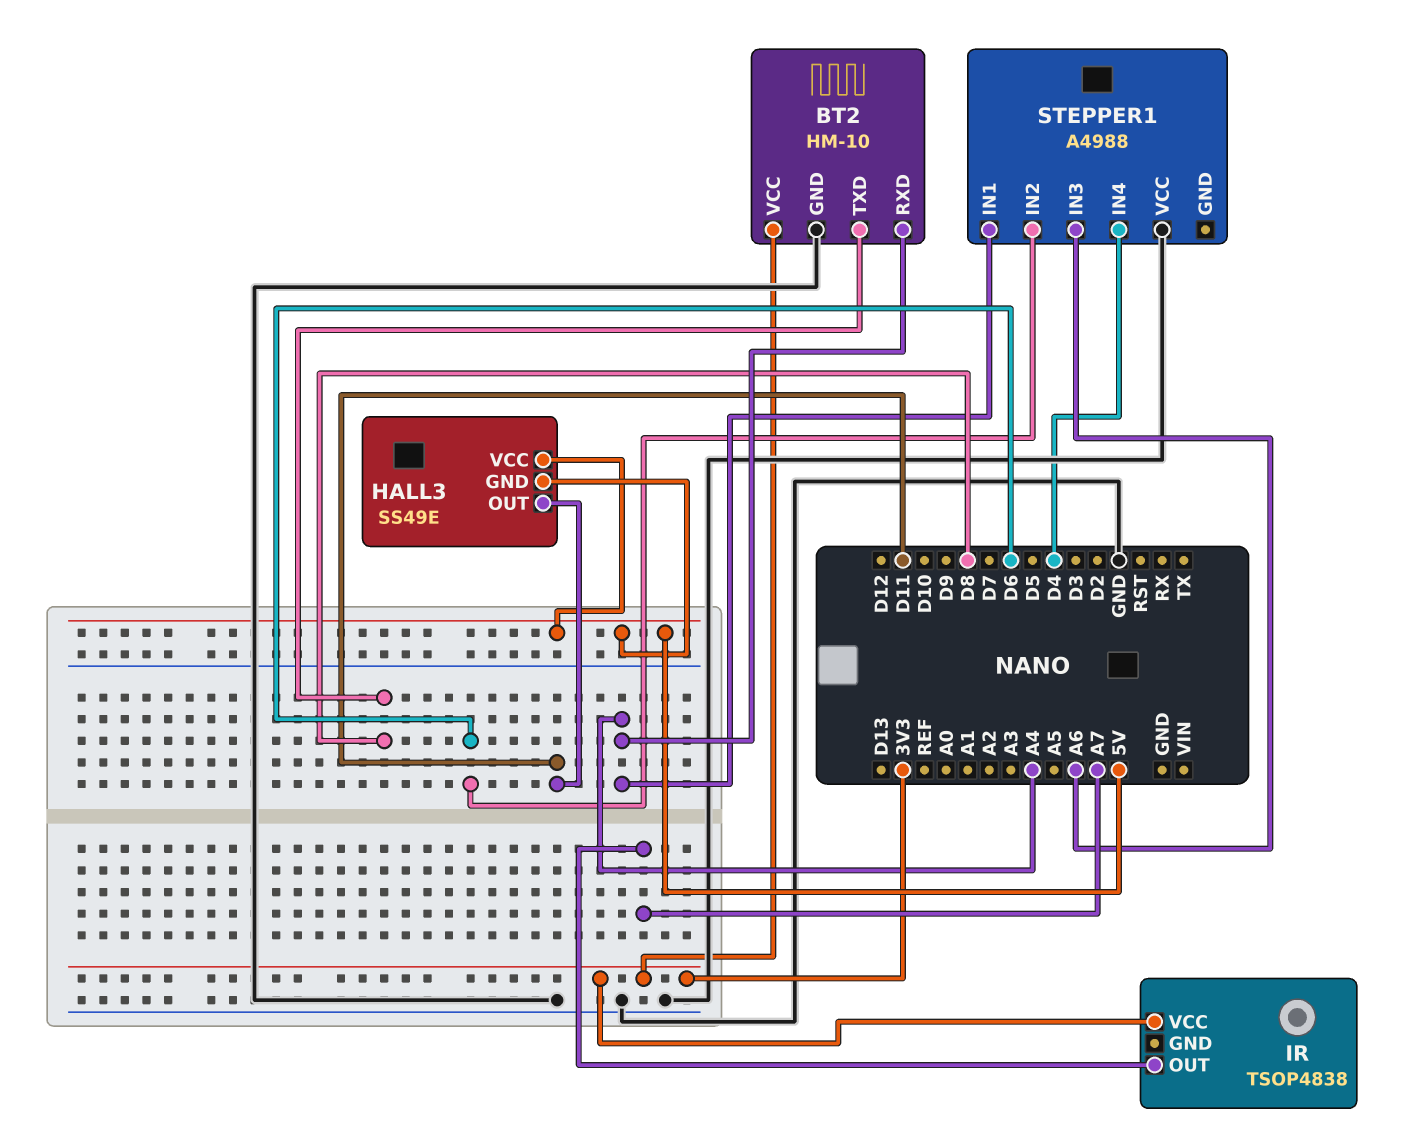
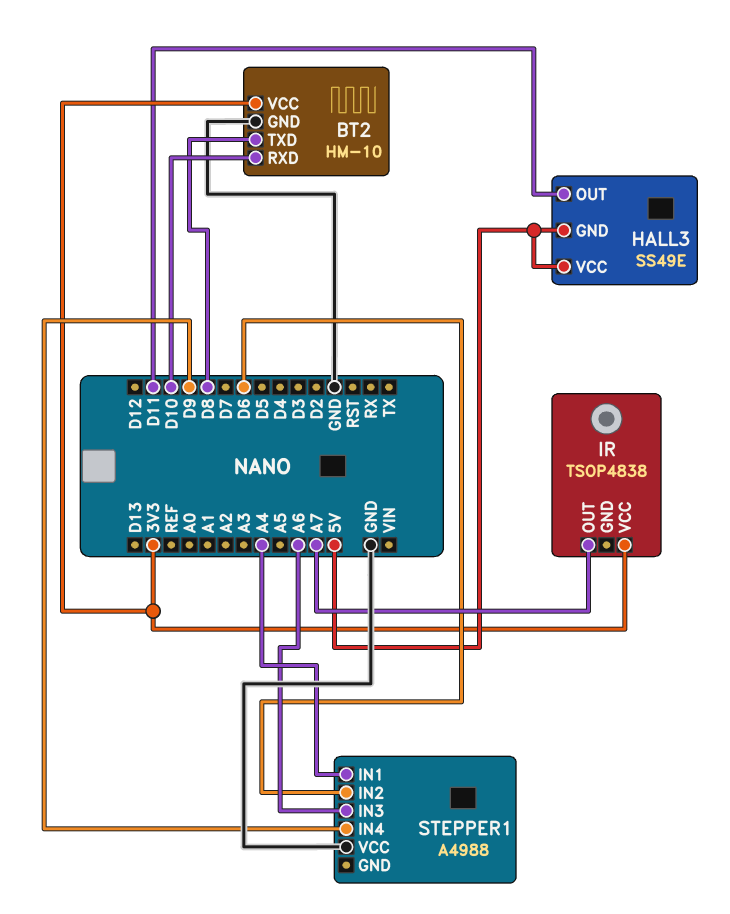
BT2 pin RXD: A4 -> D10
STEPPER1 pin IN4: D4 -> D9

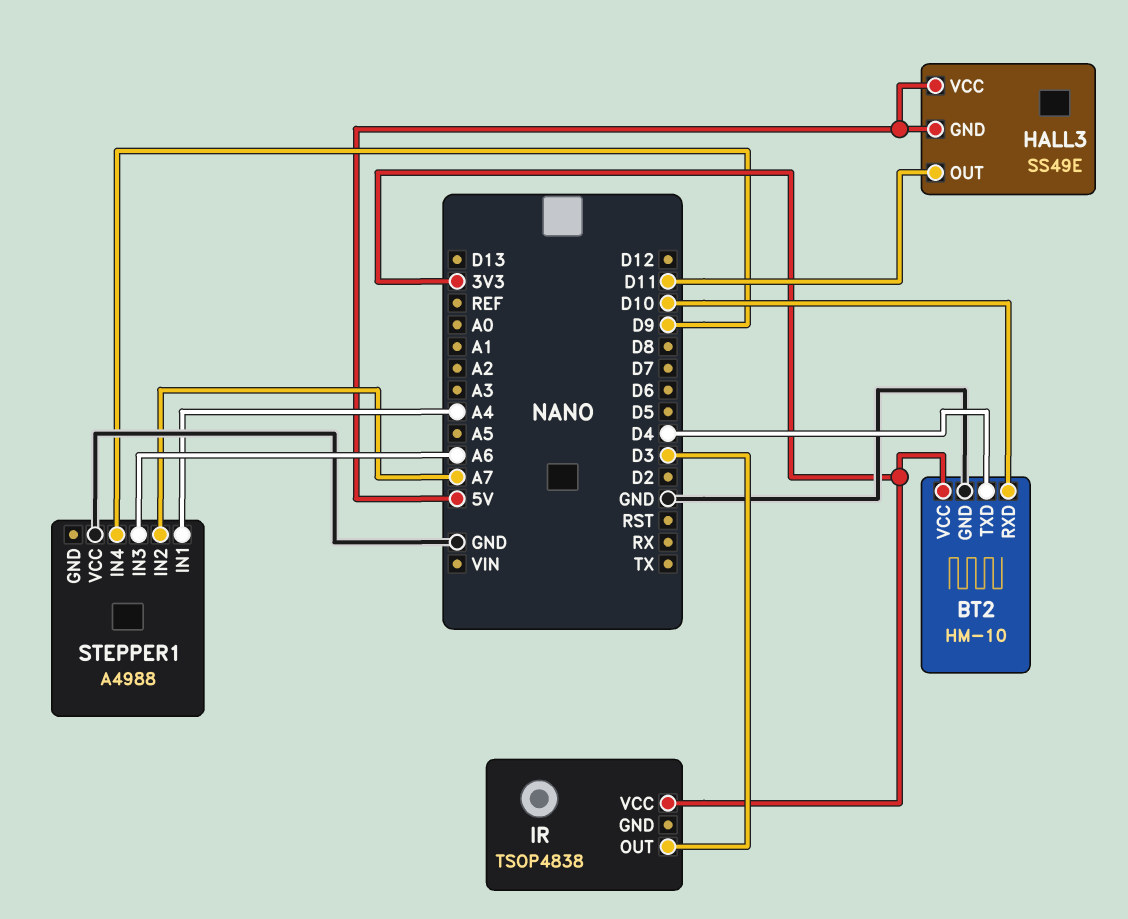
BT2 pin TXD: D8 -> D4
IR pin OUT: A7 -> D3
STEPPER1 pin IN2: D6 -> A7

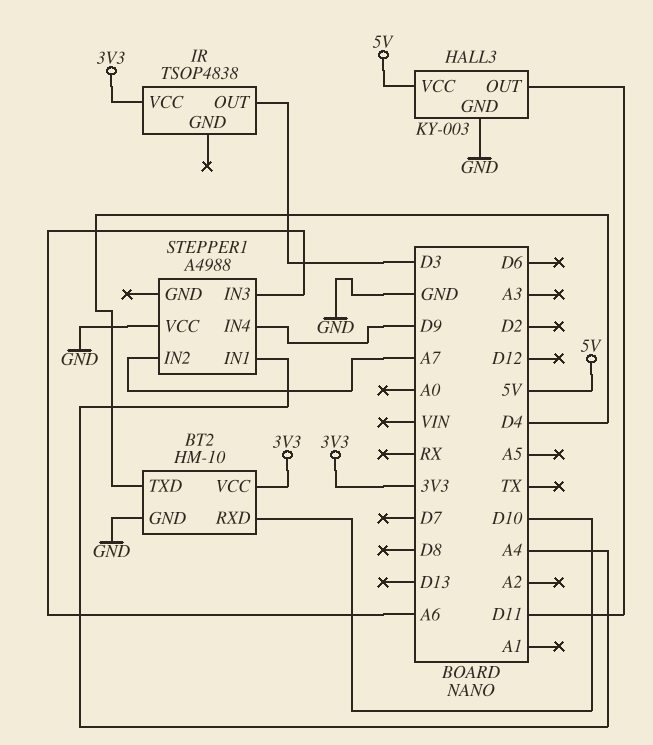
HALL3: SS49E -> KY-003
HALL3 pin GND: 5V -> GND

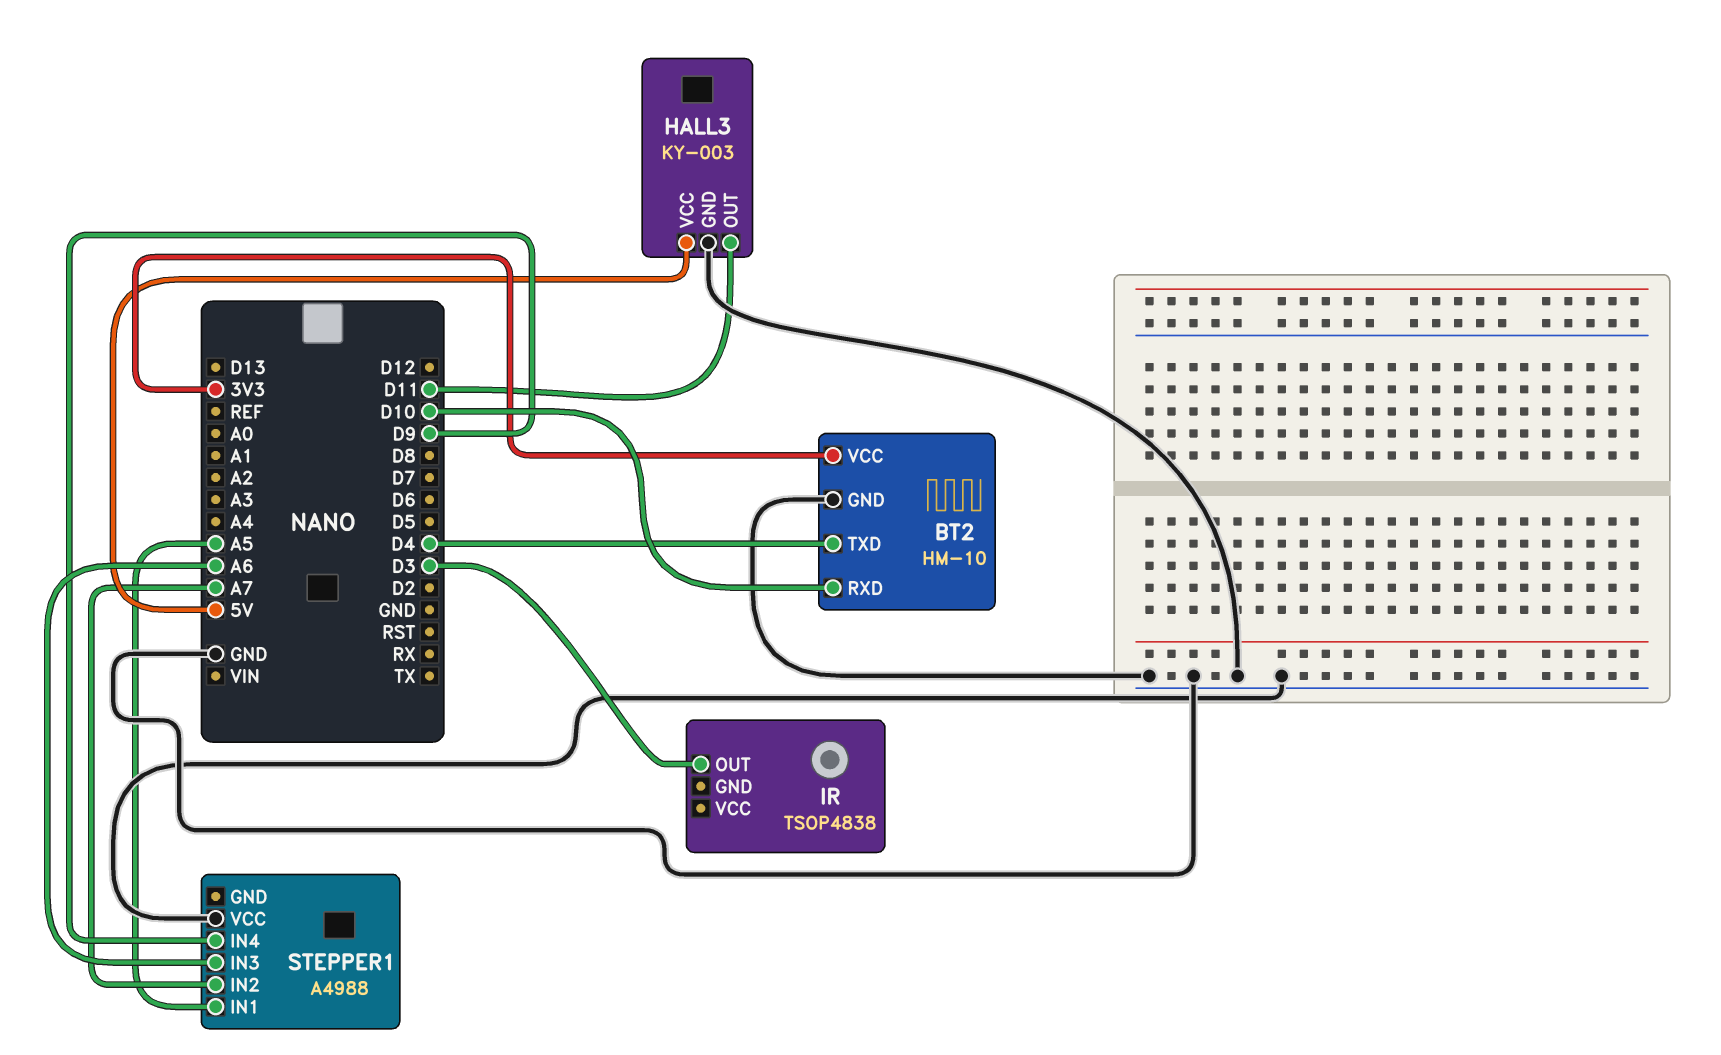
IR pin VCC: 3V3 -> none
STEPPER1 pin IN1: A4 -> A5

